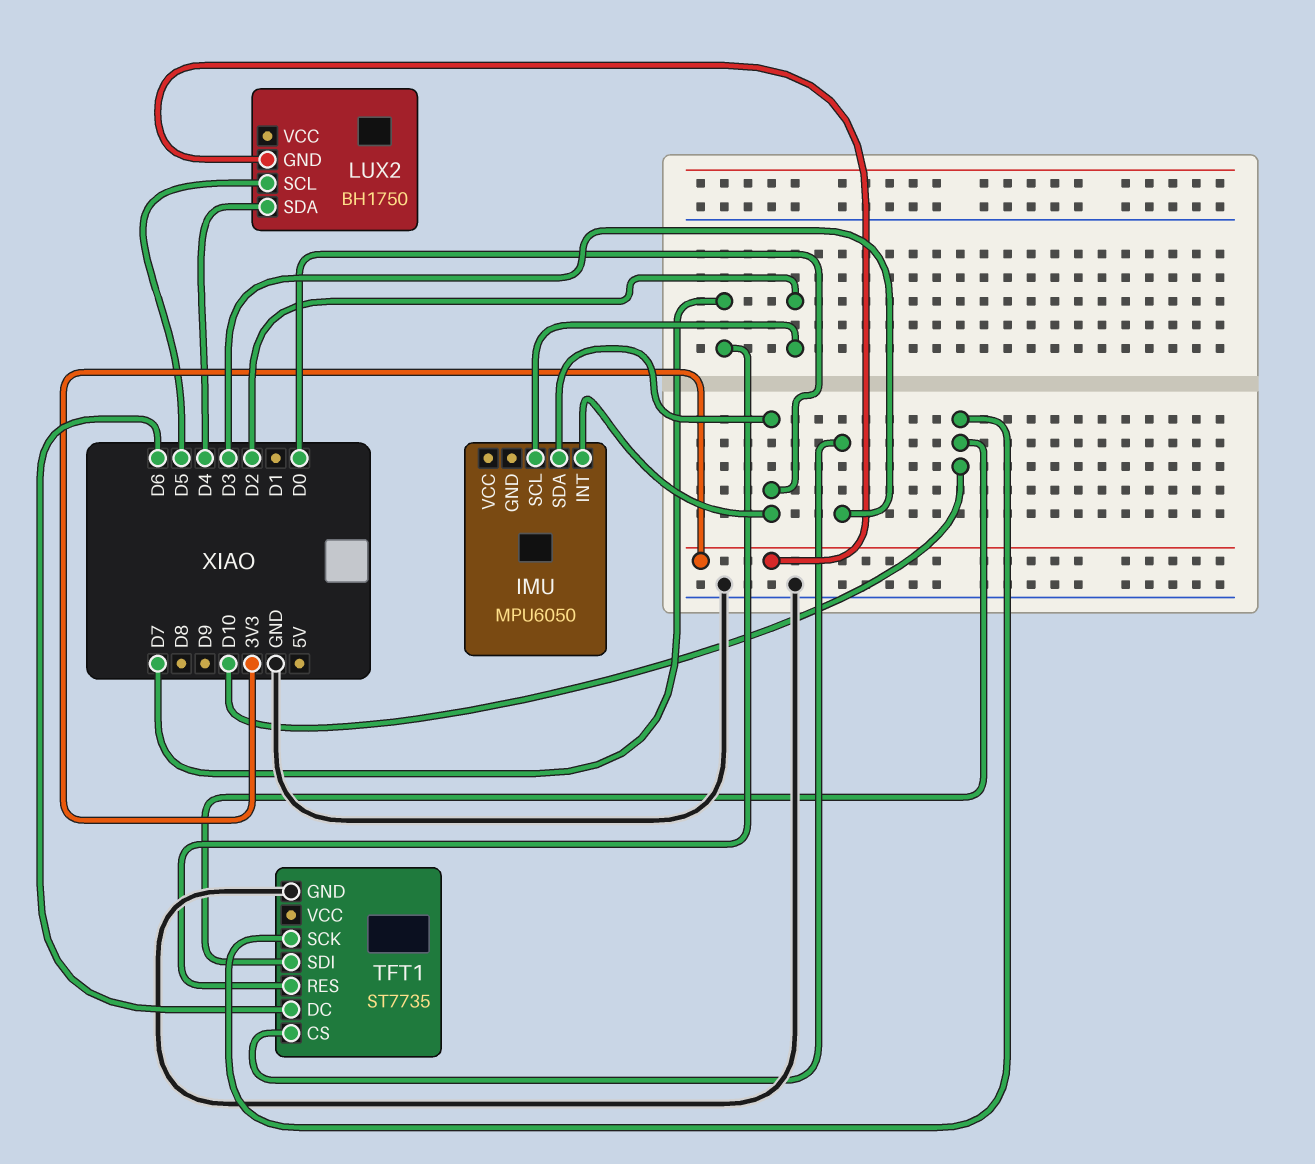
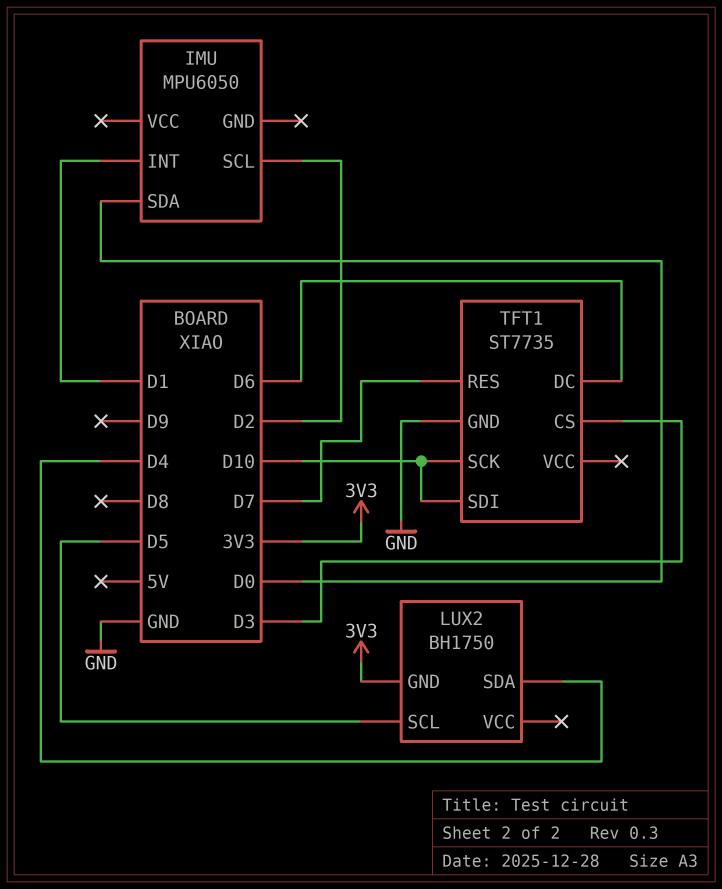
IMU pin INT: D0 -> D1

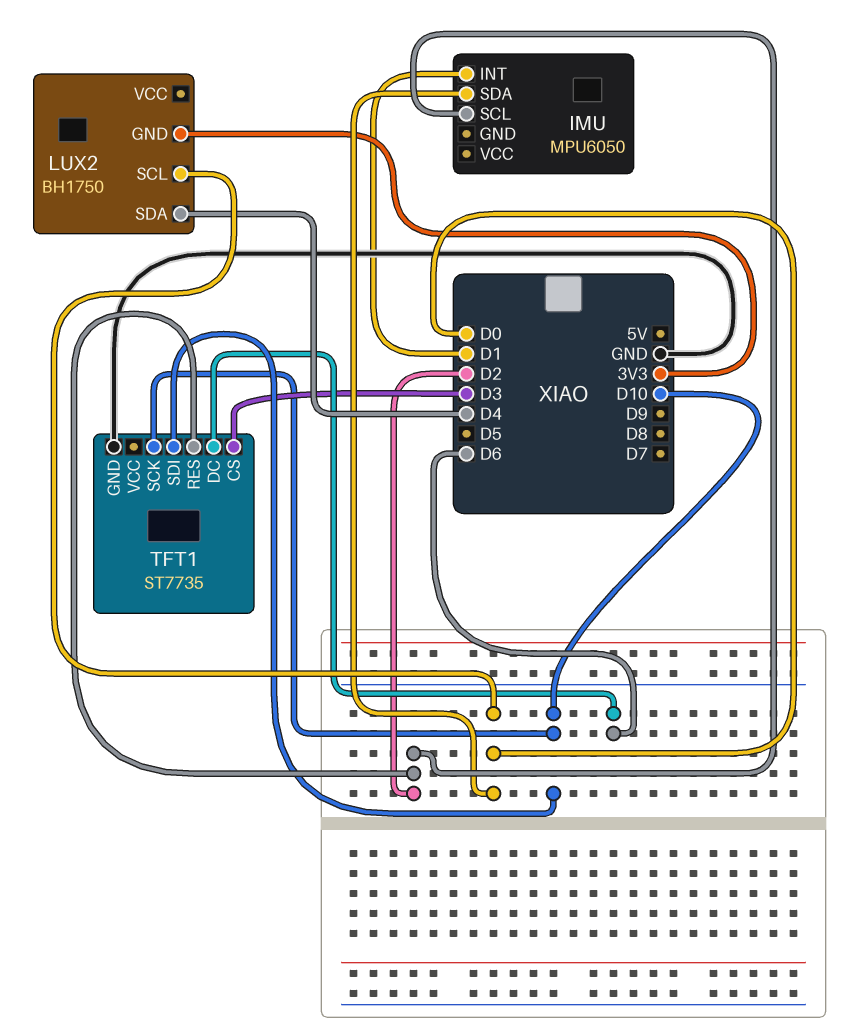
LUX2 pin SCL: D5 -> D0
TFT1 pin RES: D7 -> D2

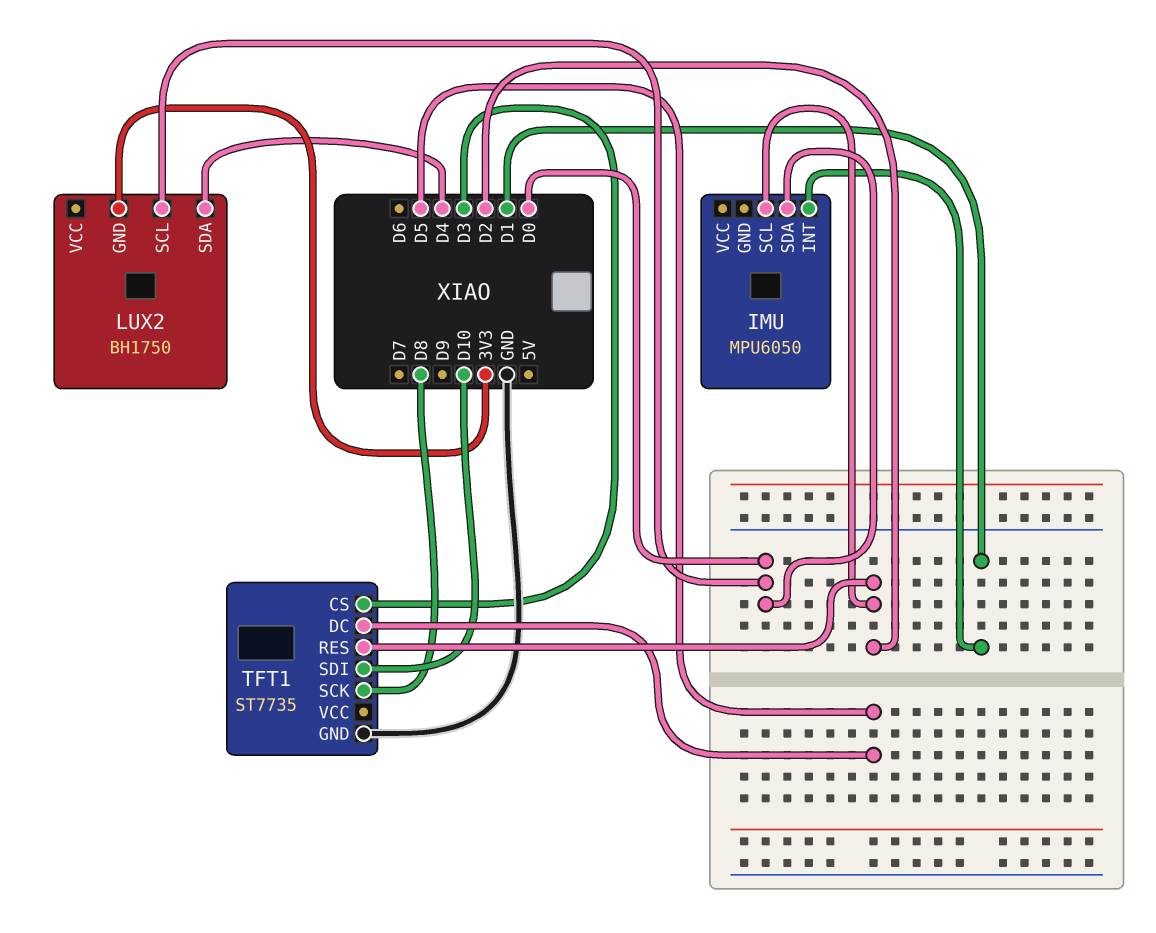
TFT1 pin DC: D6 -> D5
TFT1 pin SCK: D10 -> D8

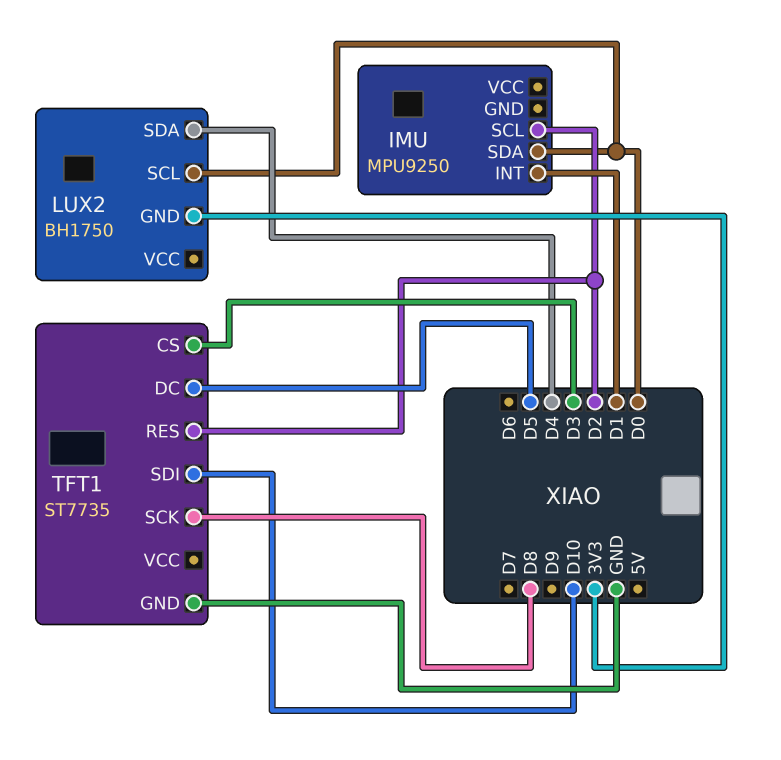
IMU: MPU6050 -> MPU9250

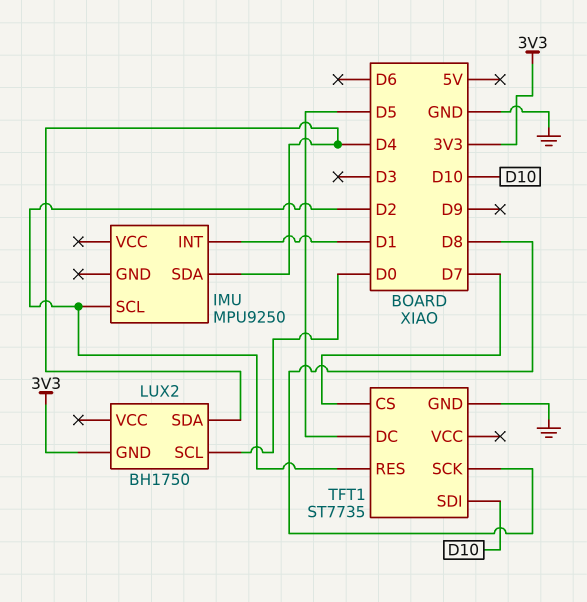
IMU pin SDA: D0 -> D4
TFT1 pin CS: D3 -> D7

